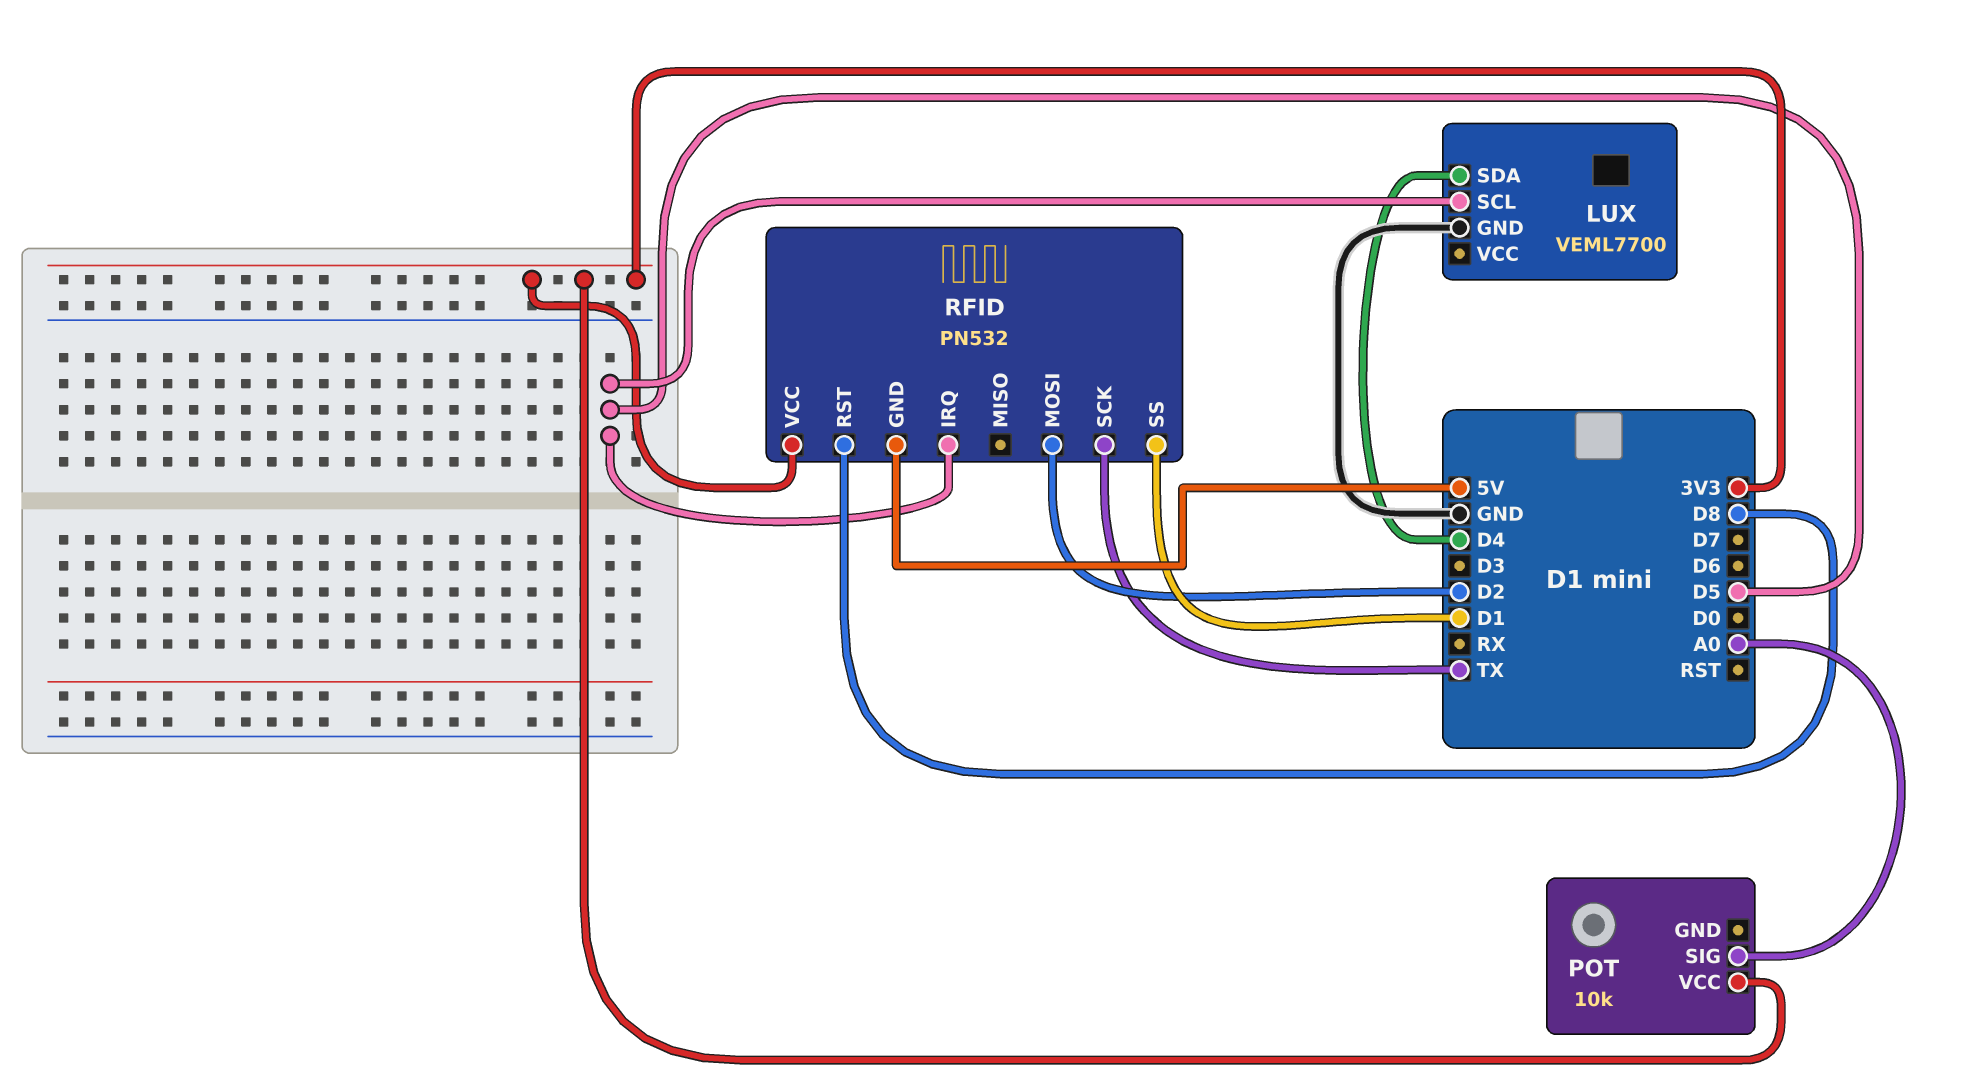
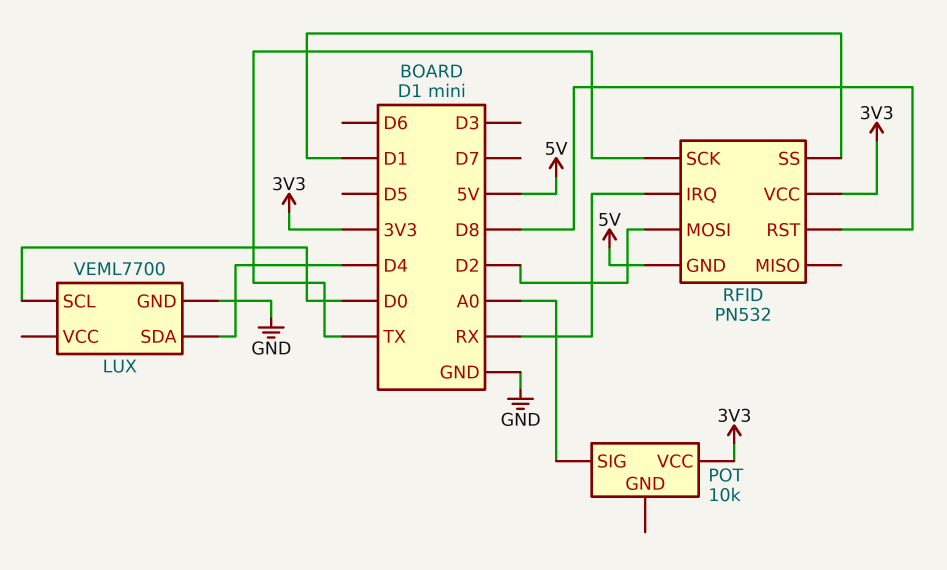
LUX pin SCL: D5 -> D0
RFID pin IRQ: D5 -> RX

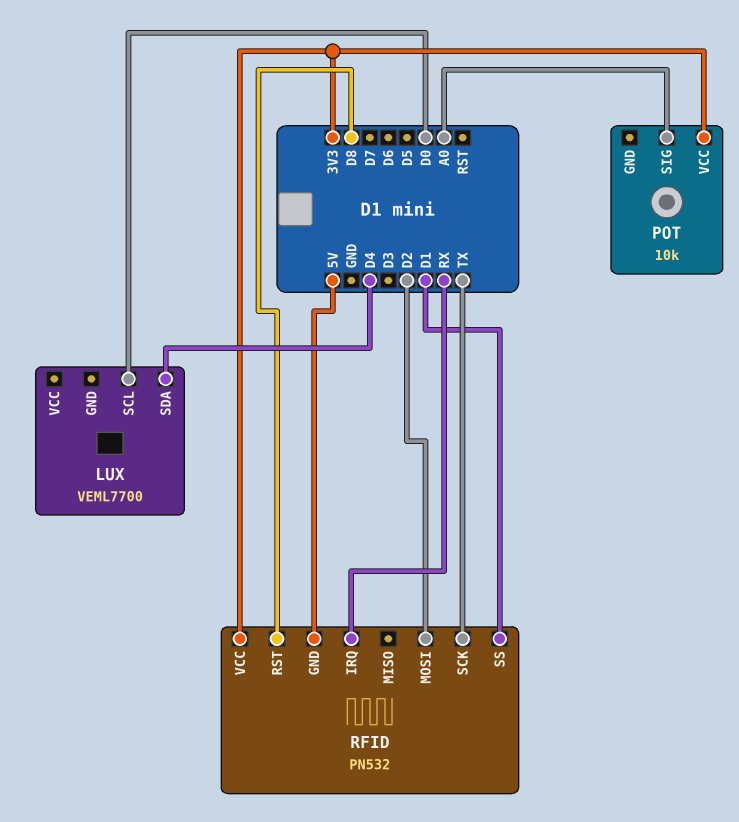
LUX pin GND: GND -> none

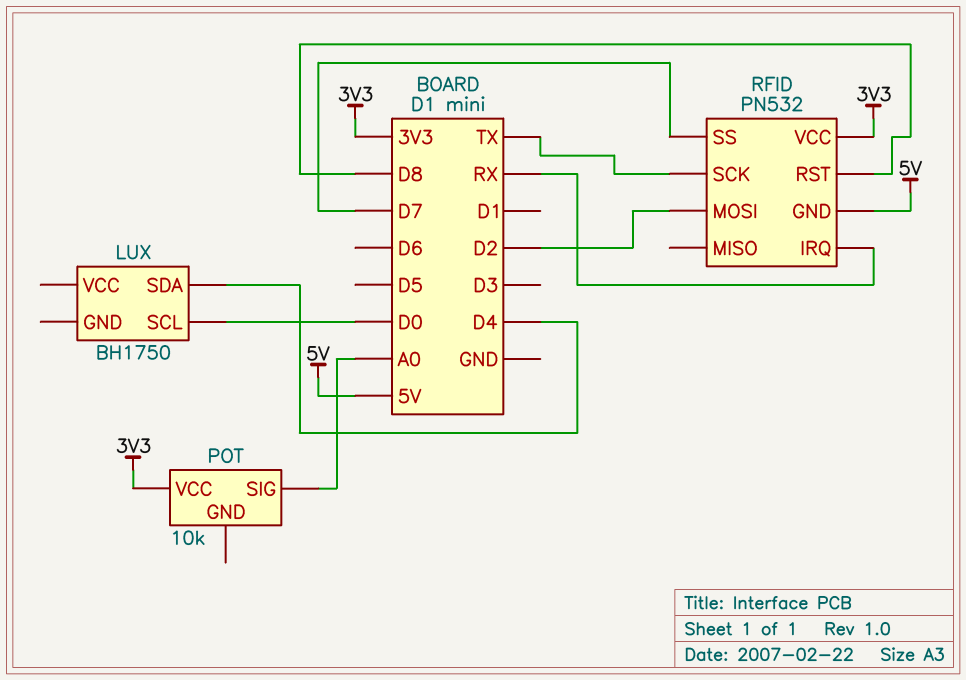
LUX: VEML7700 -> BH1750
RFID pin SS: D1 -> D7

